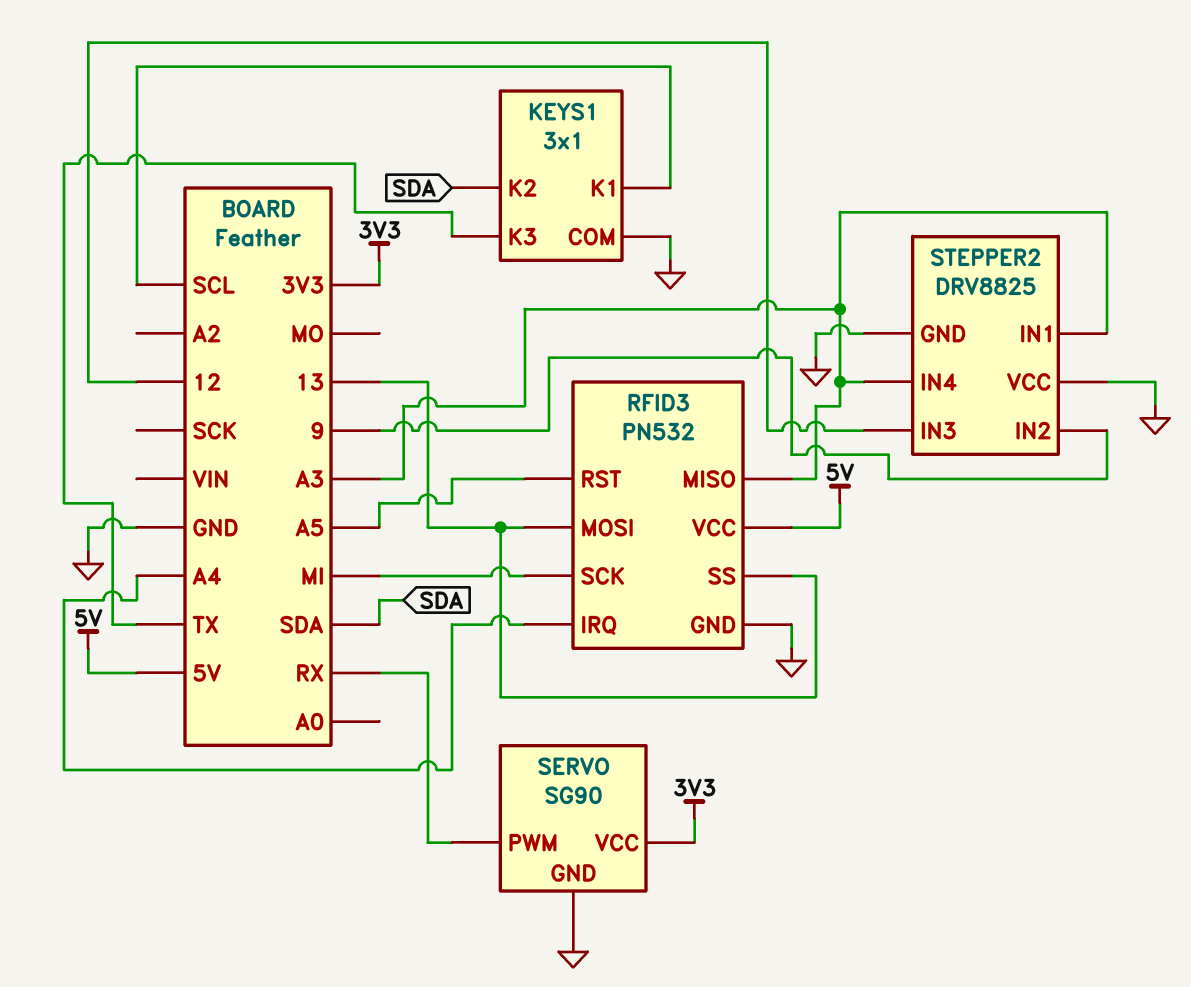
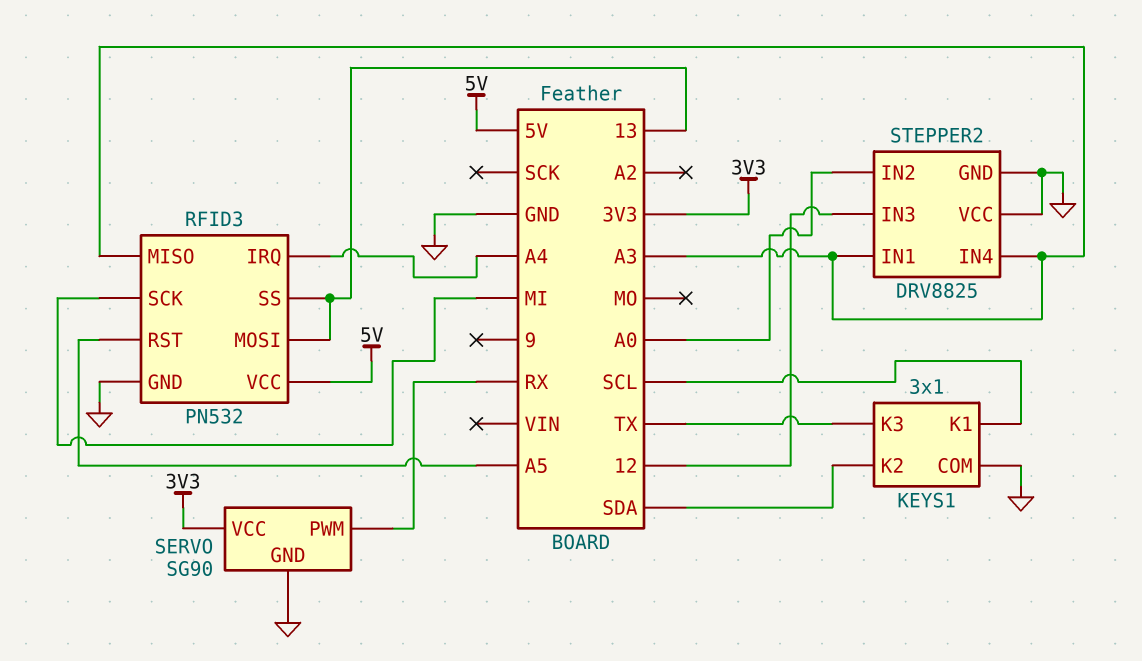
STEPPER2 pin IN2: 9 -> A0

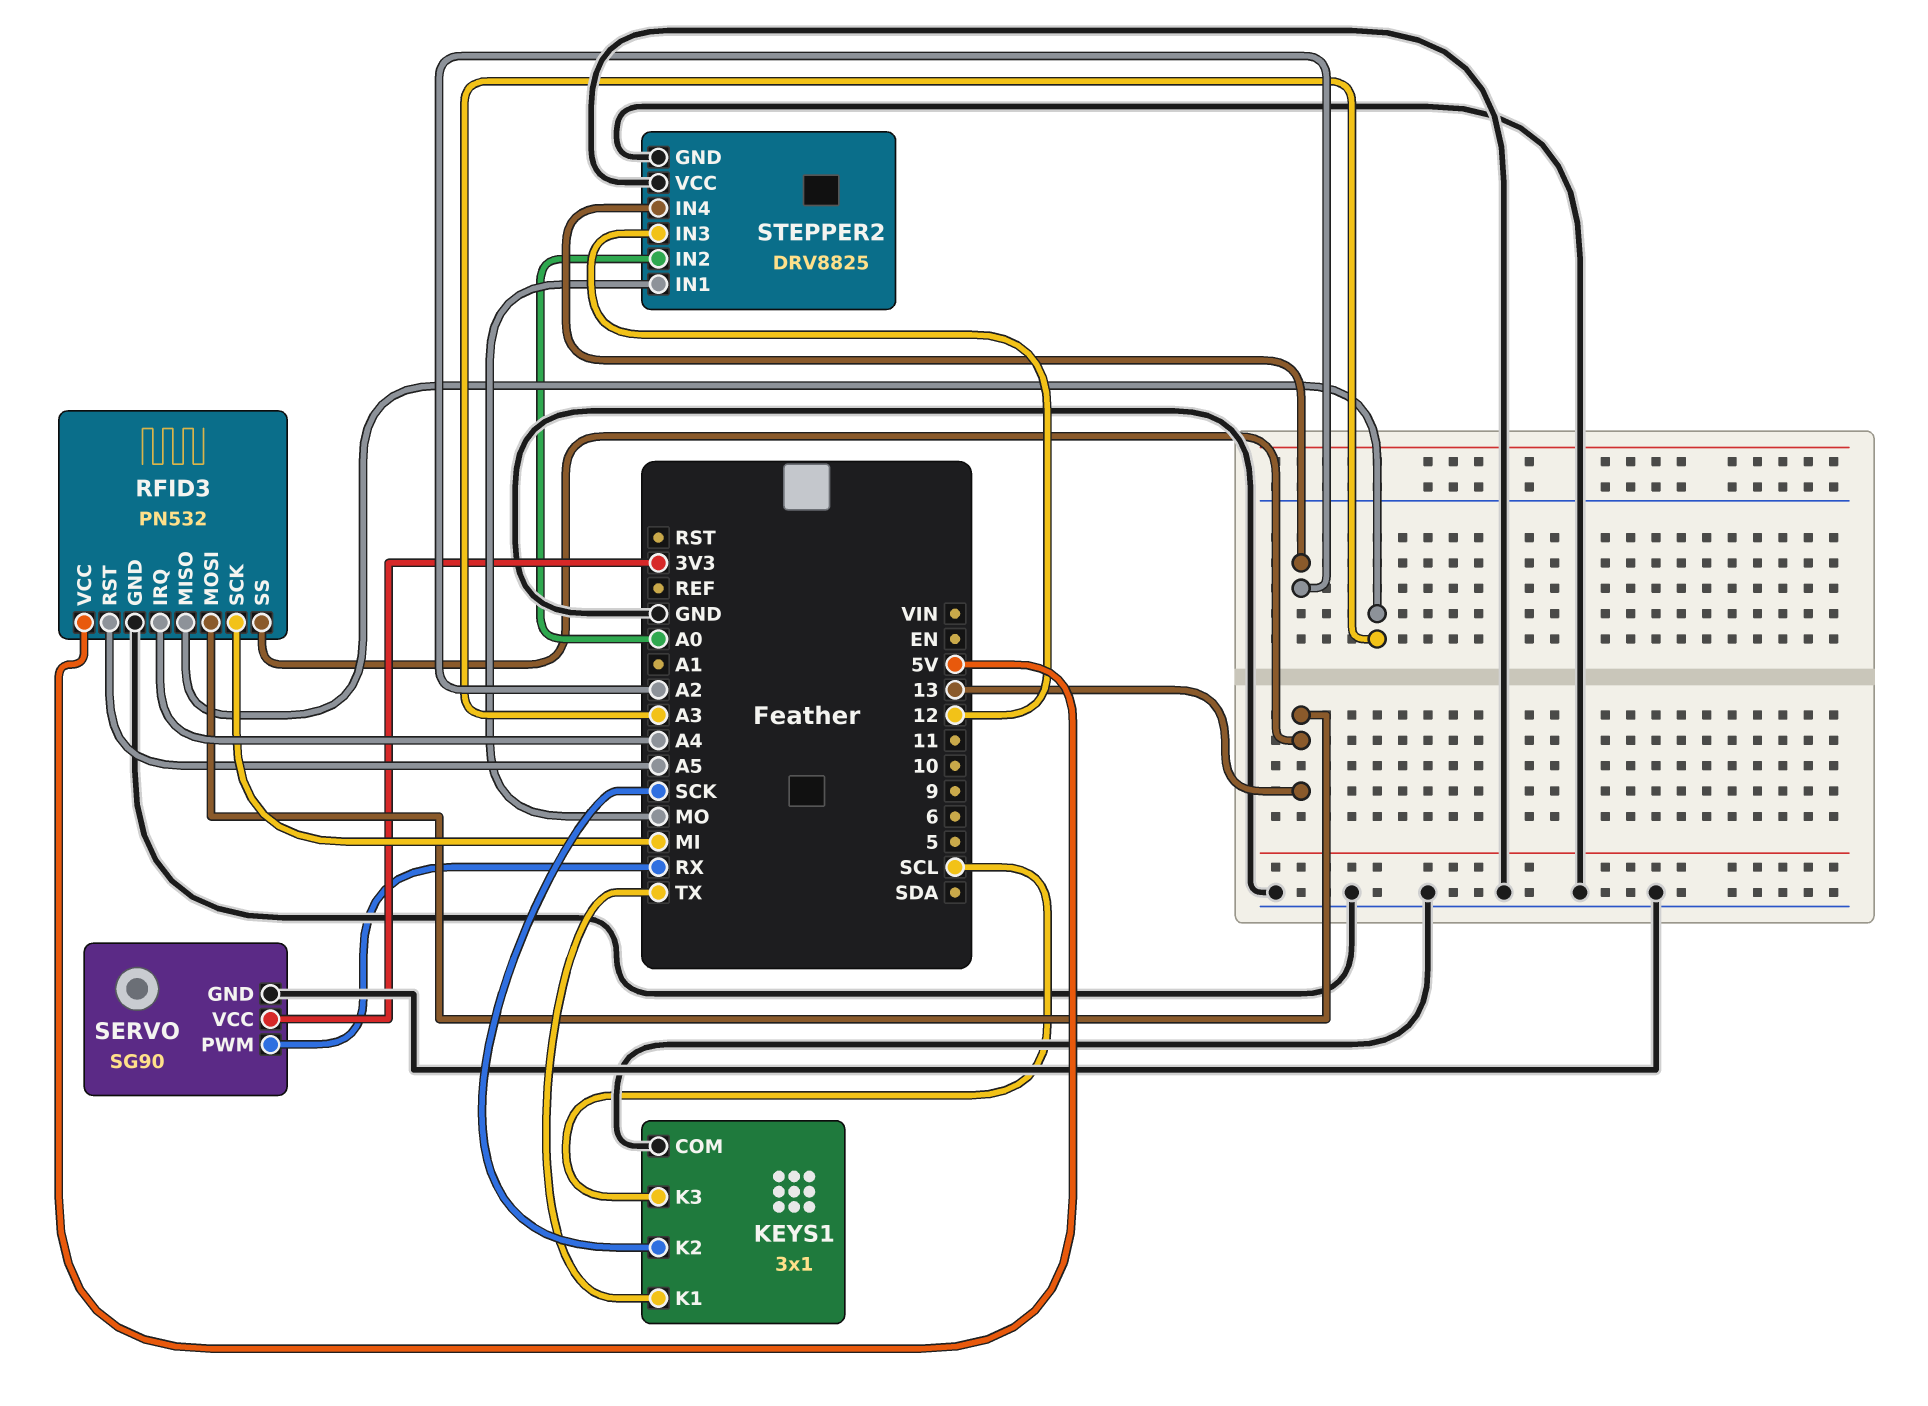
KEYS1 pin K1: SCL -> TX
KEYS1 pin K2: SDA -> SCK
KEYS1 pin K3: TX -> SCL
STEPPER2 pin IN1: A3 -> MO
STEPPER2 pin IN4: A3 -> A2

